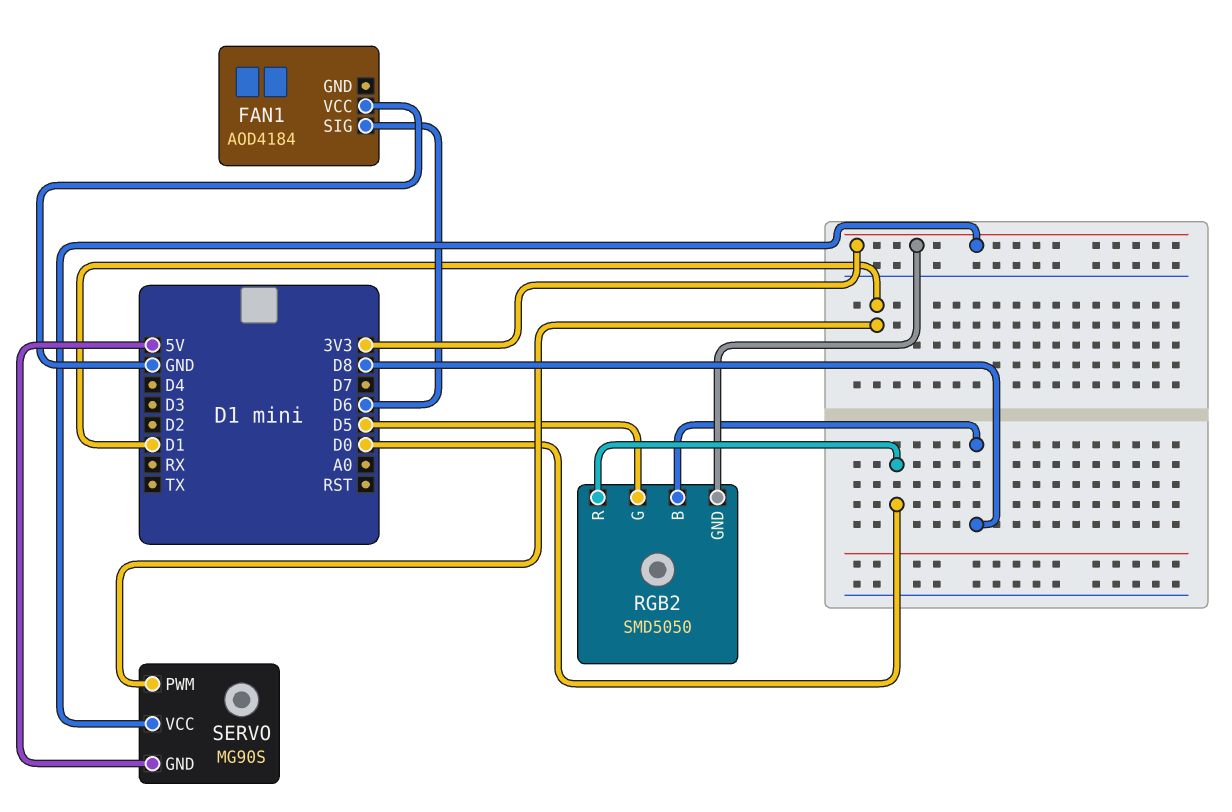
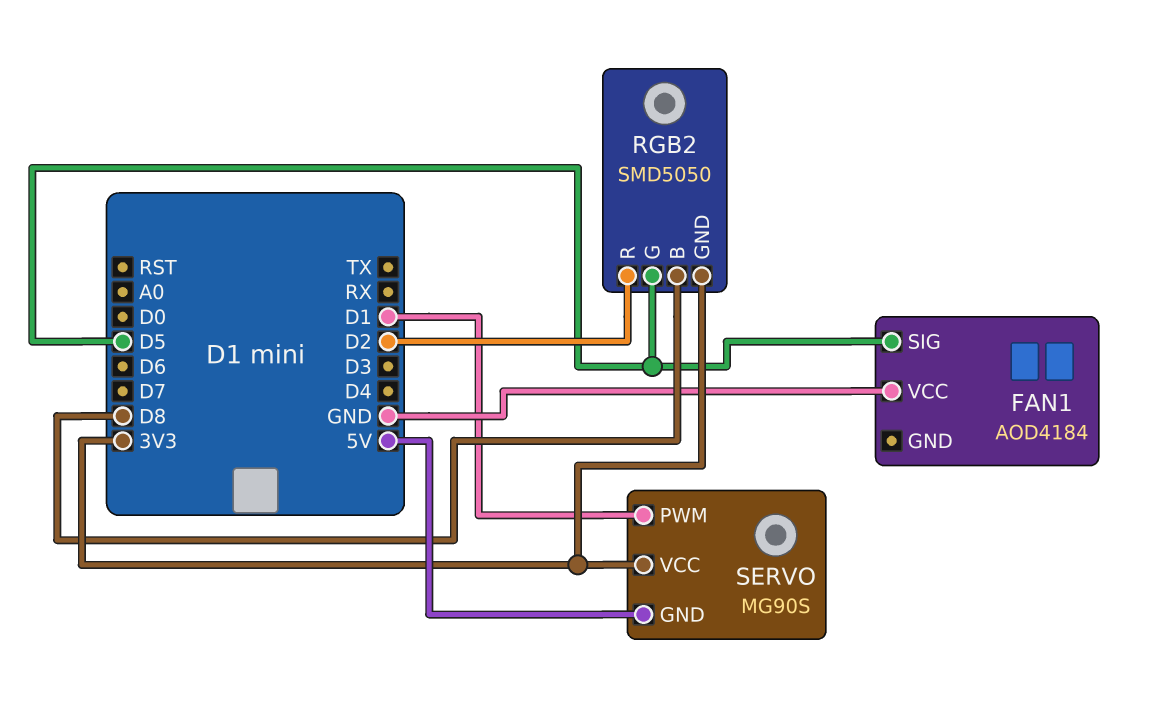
FAN1 pin SIG: D6 -> D5
RGB2 pin R: D0 -> D2

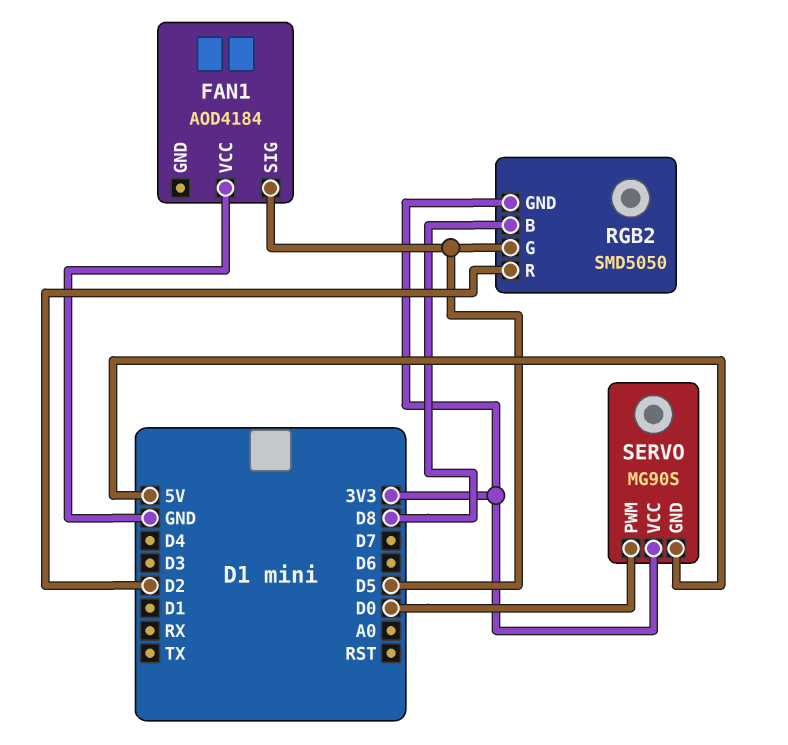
SERVO pin PWM: D1 -> D0

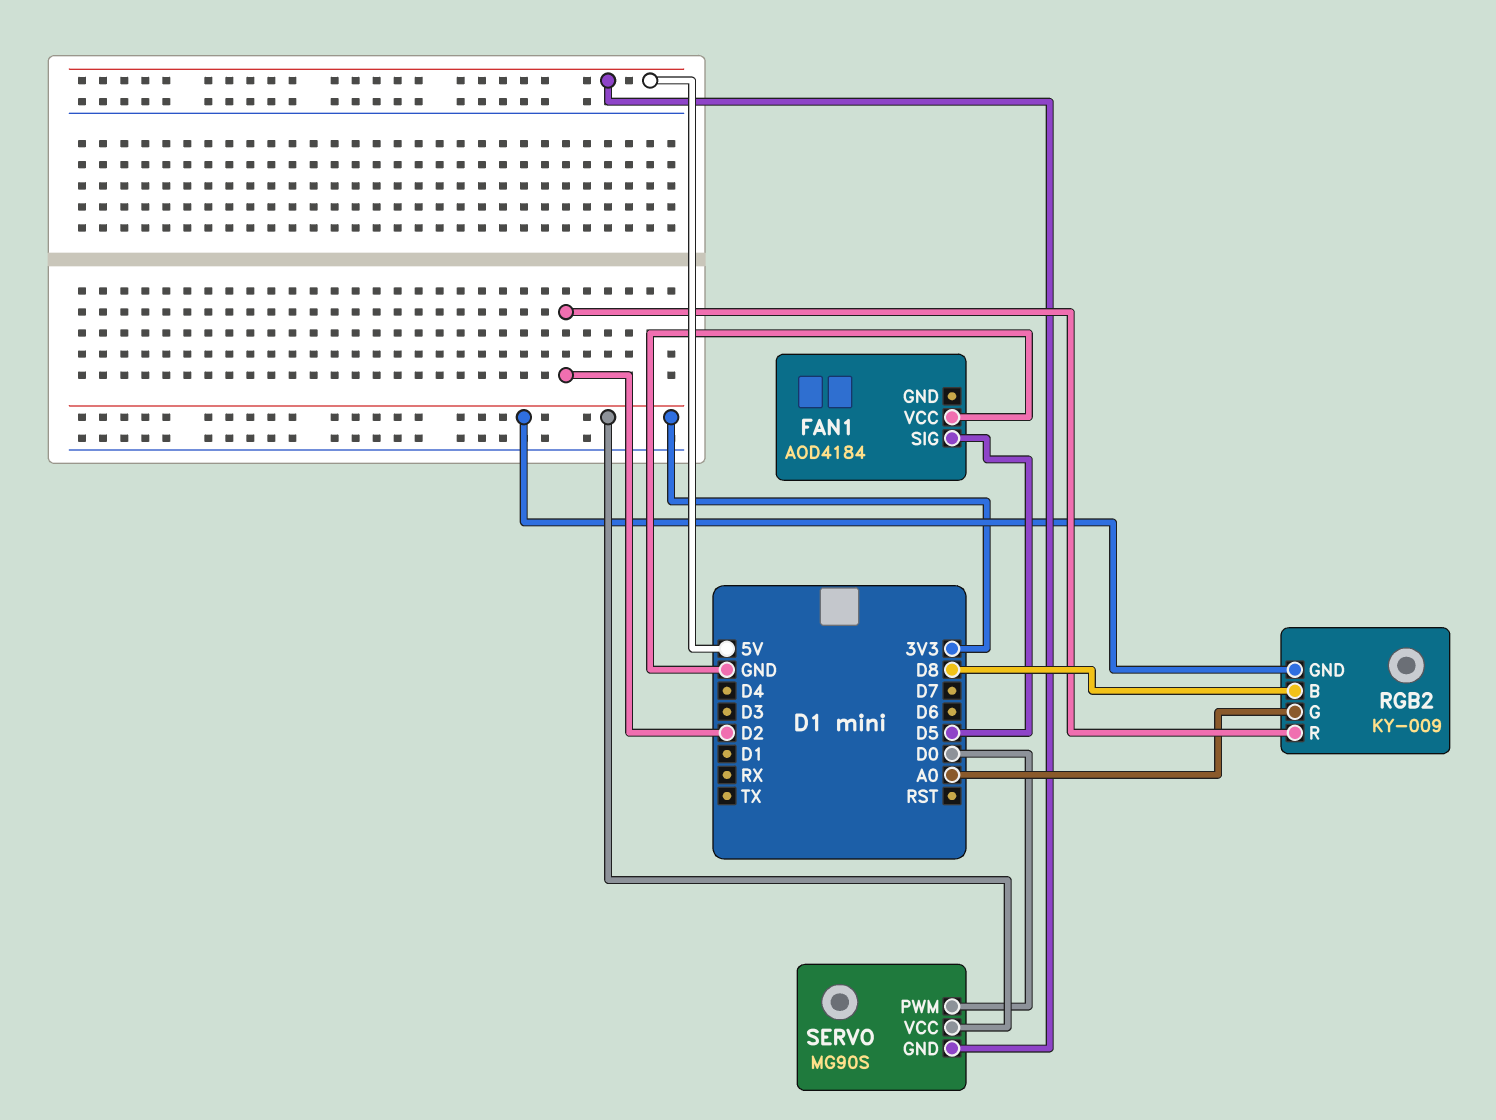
RGB2: SMD5050 -> KY-009
RGB2 pin G: D5 -> A0

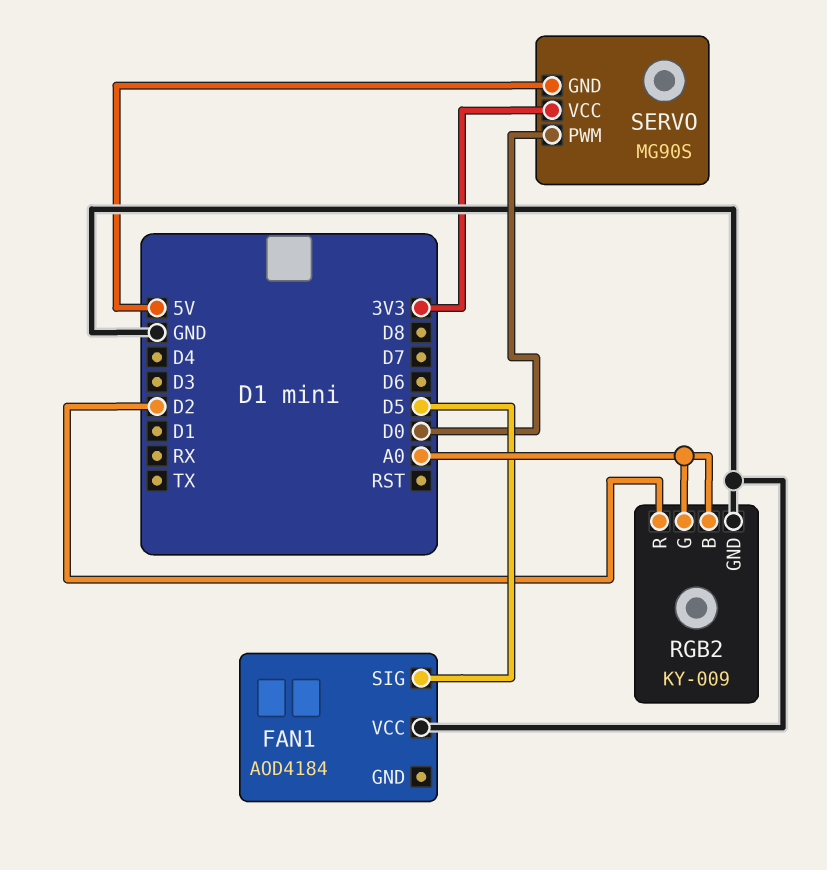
RGB2 pin B: D8 -> A0
RGB2 pin GND: 3V3 -> GND

